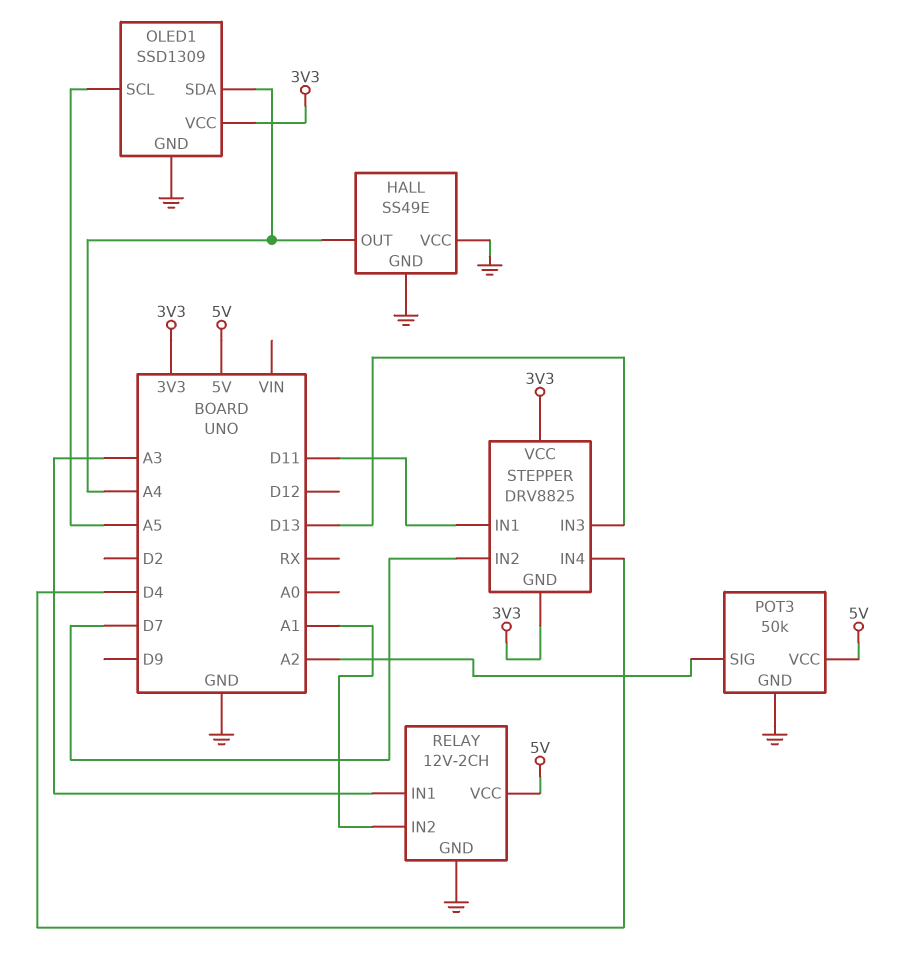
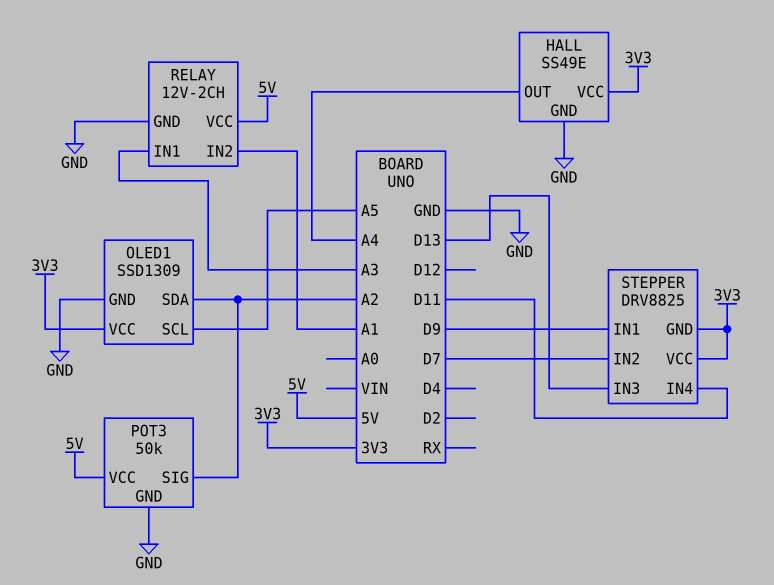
HALL pin VCC: GND -> 3V3
OLED1 pin SDA: A4 -> A2
STEPPER pin IN1: D11 -> D9
STEPPER pin IN4: D4 -> D11

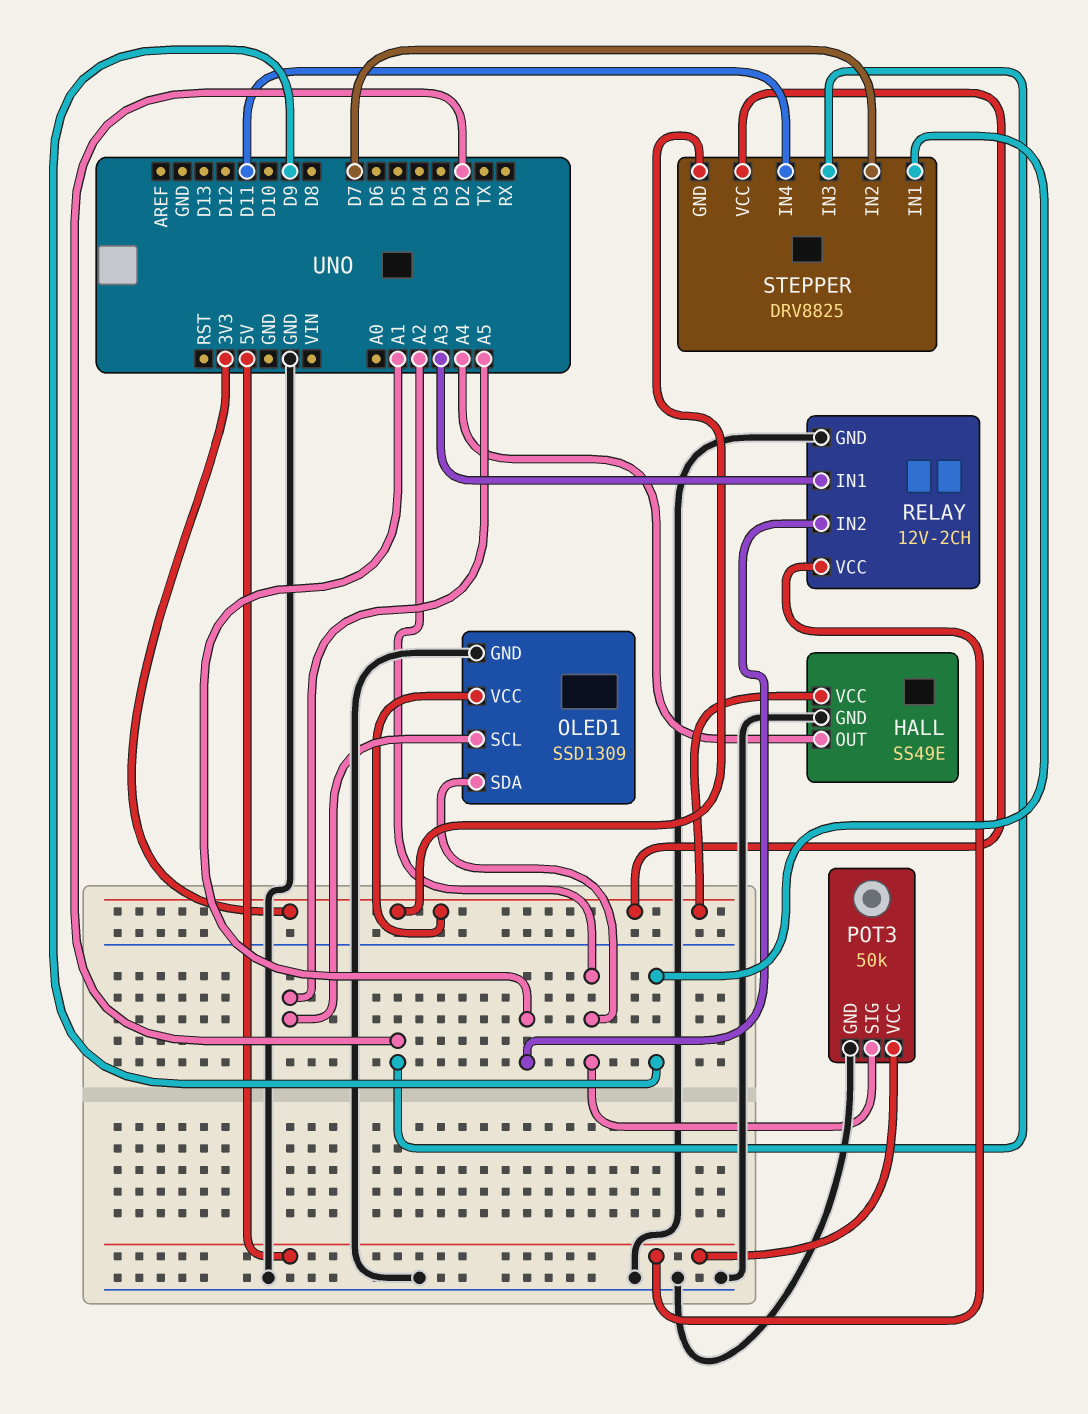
STEPPER pin IN3: D13 -> D2

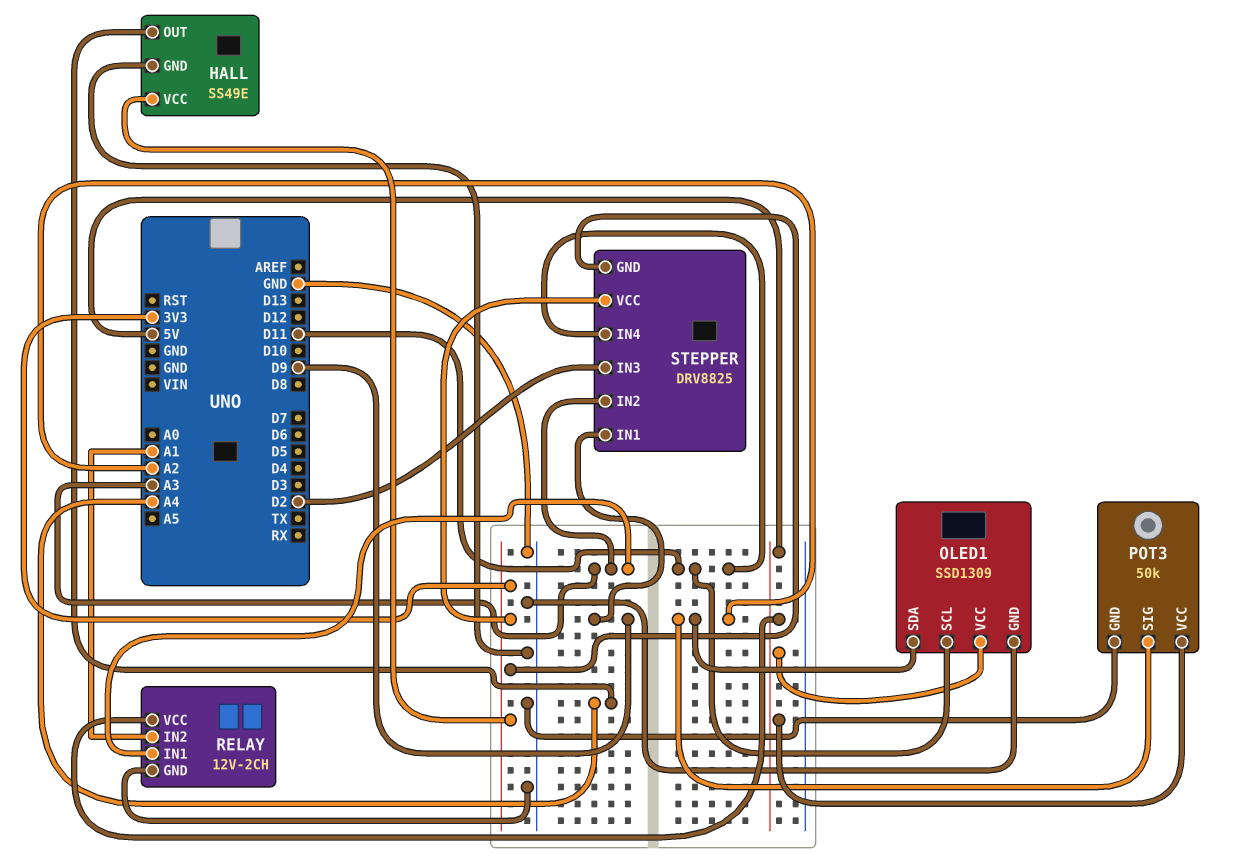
OLED1 pin SCL: A5 -> D11
OLED1 pin VCC: 3V3 -> 5V
STEPPER pin IN2: D7 -> A3

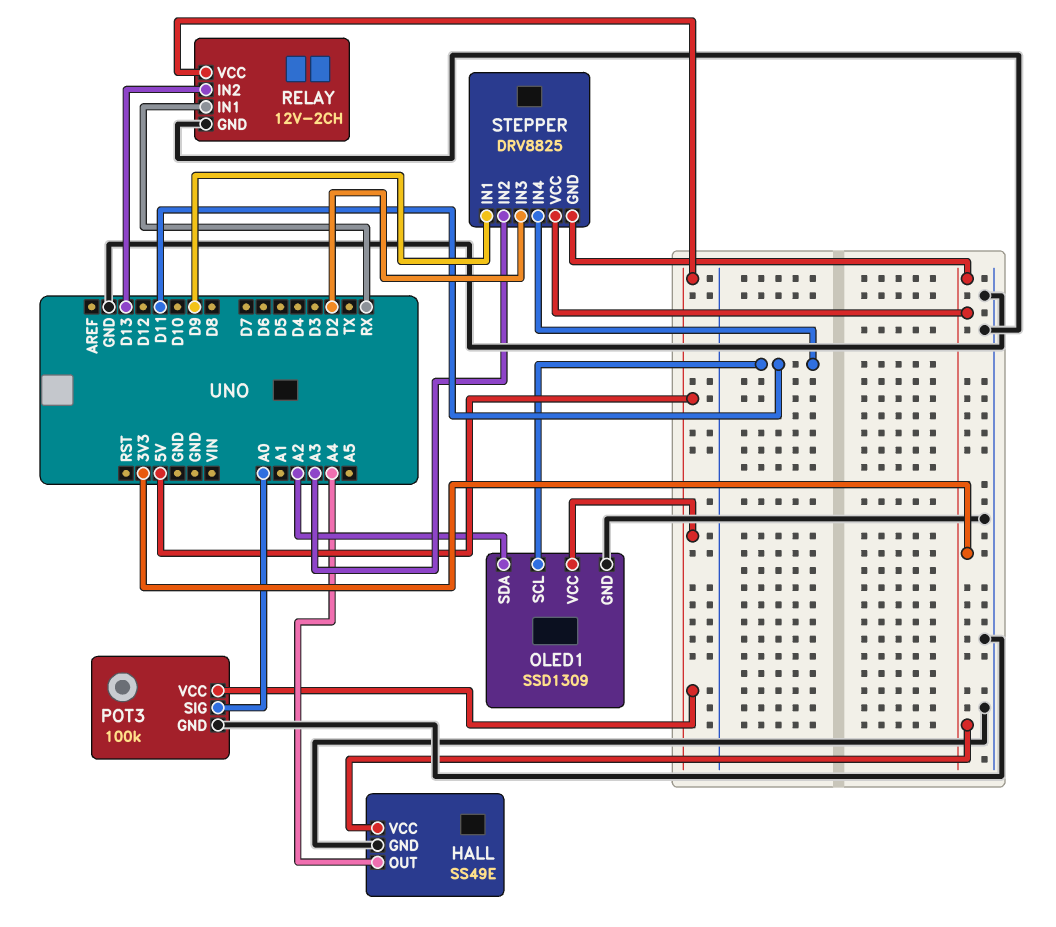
POT3: 50k -> 100k
POT3 pin SIG: A2 -> A0
RELAY pin IN1: A3 -> RX
RELAY pin IN2: A1 -> D13

